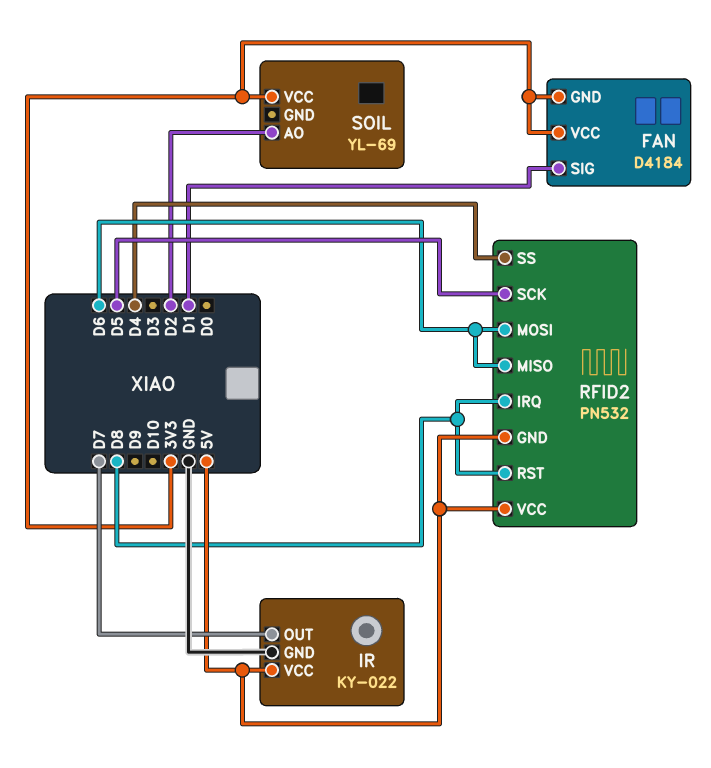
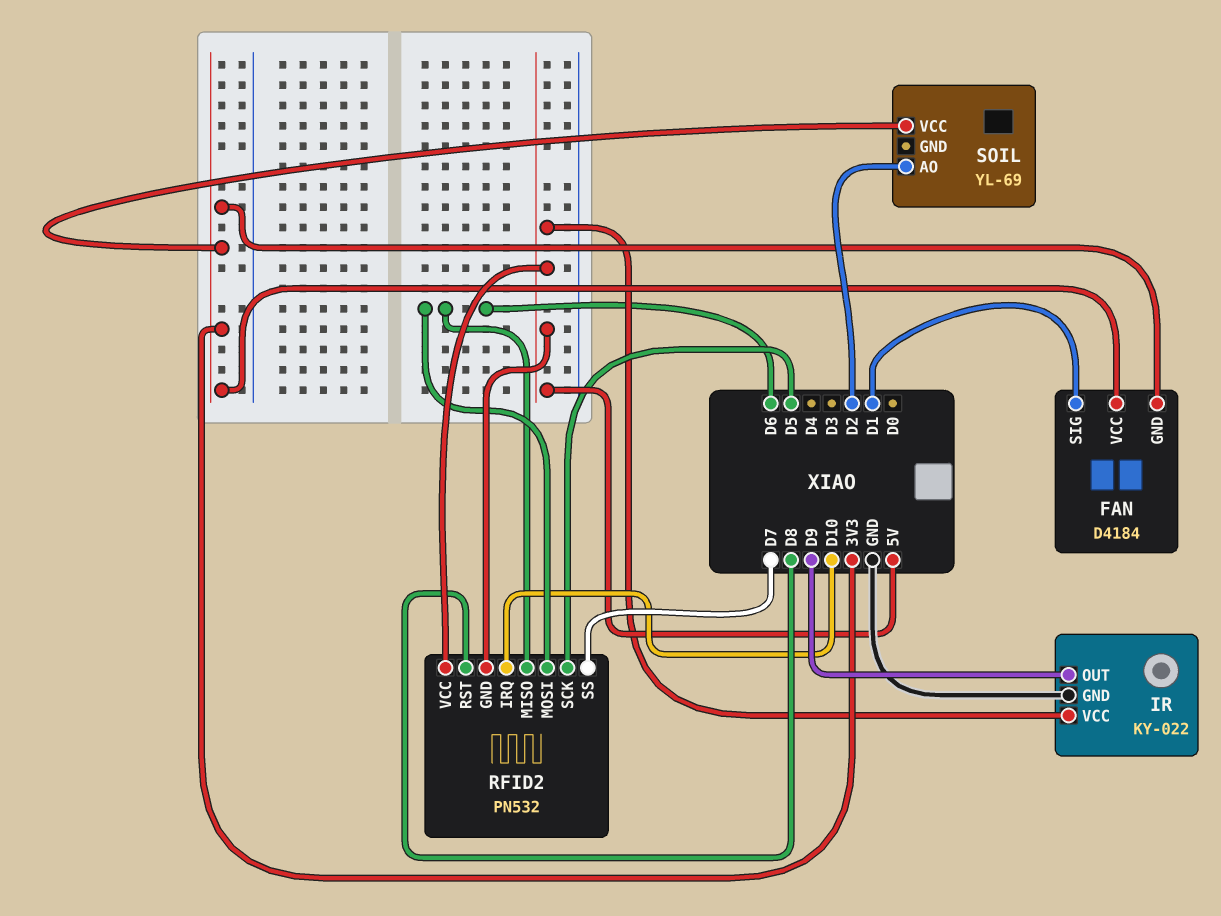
IR pin OUT: D7 -> D9
RFID2 pin IRQ: D8 -> D10
RFID2 pin SS: D4 -> D7

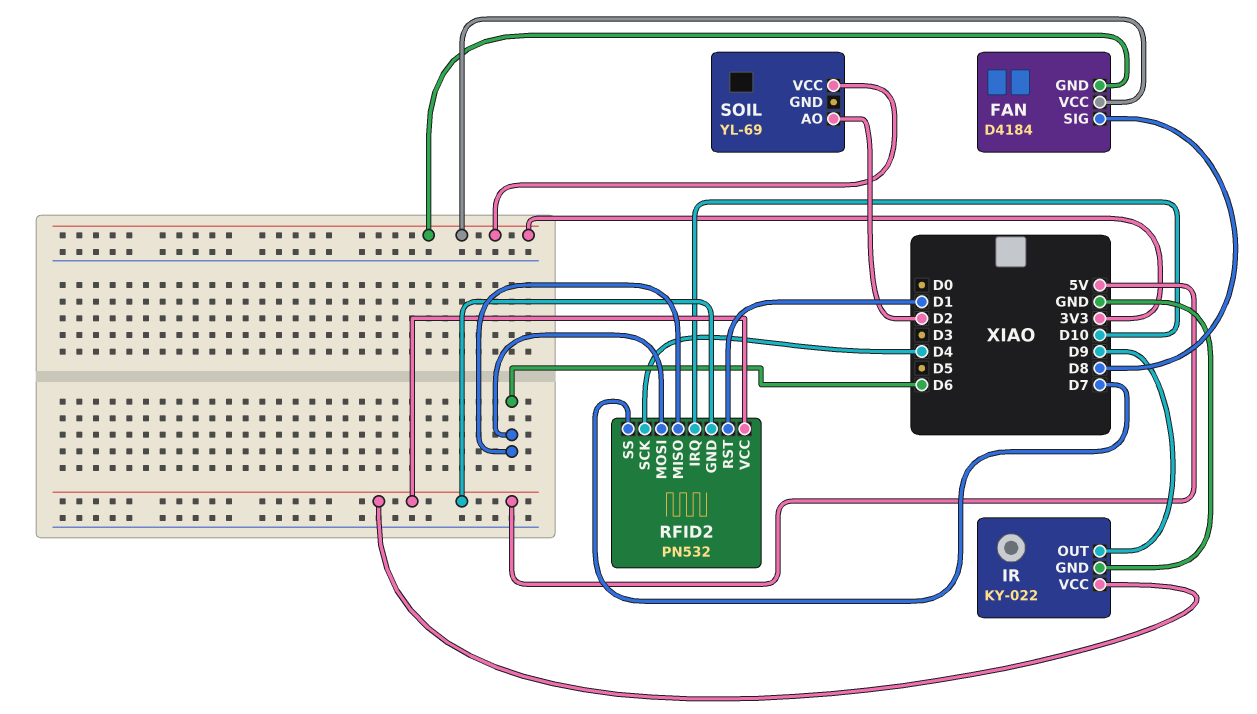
FAN pin SIG: D1 -> D8
RFID2 pin RST: D8 -> D1
RFID2 pin SCK: D5 -> D4

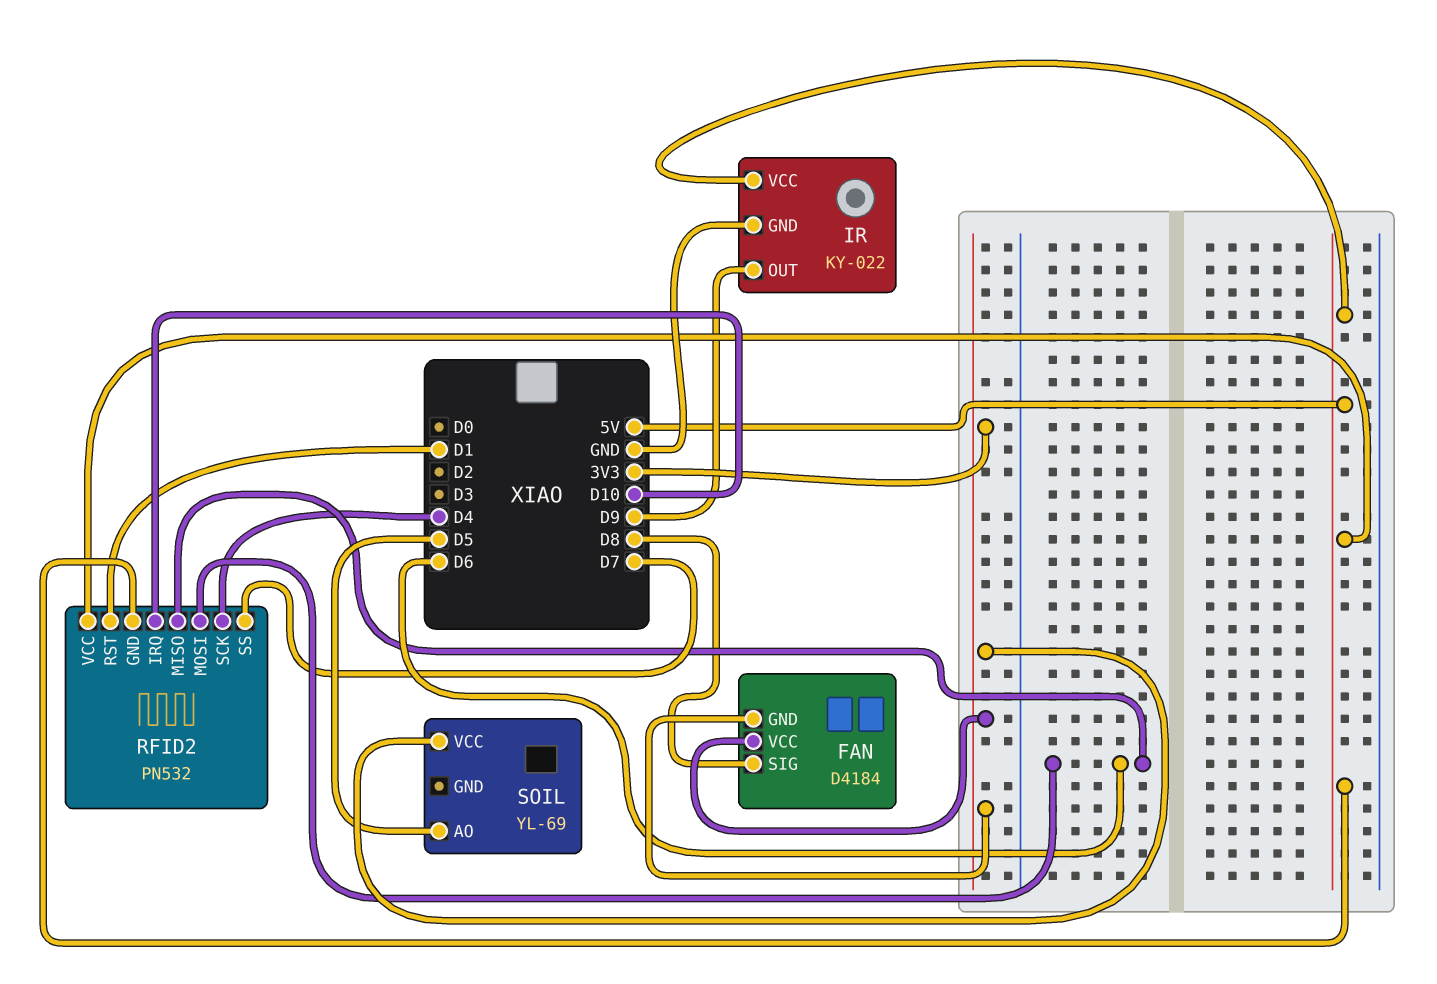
SOIL pin AO: D2 -> D5

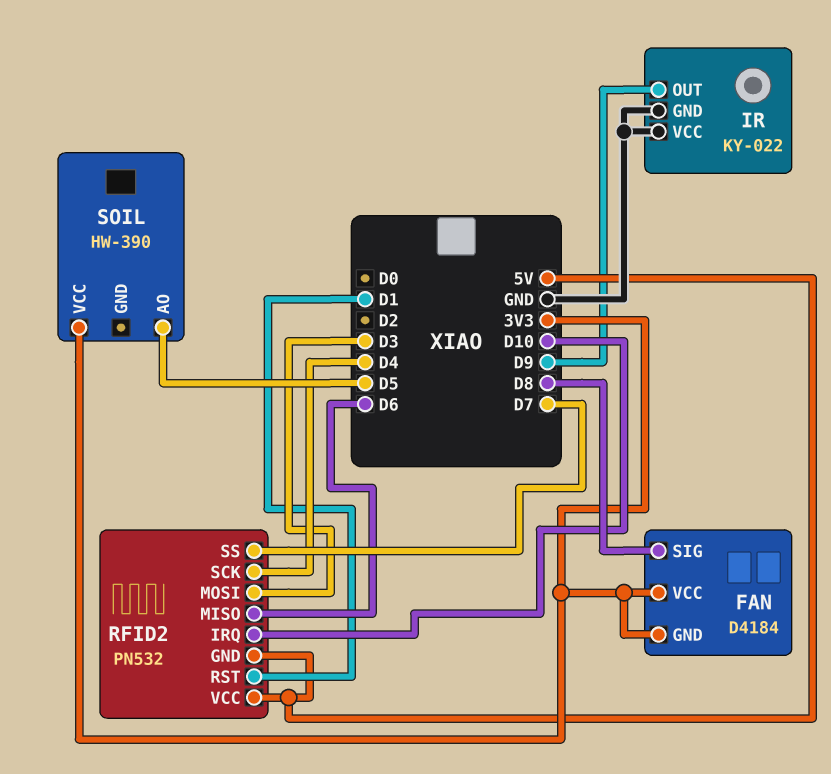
IR pin VCC: 5V -> GND
RFID2 pin MOSI: D6 -> D3
SOIL: YL-69 -> HW-390

